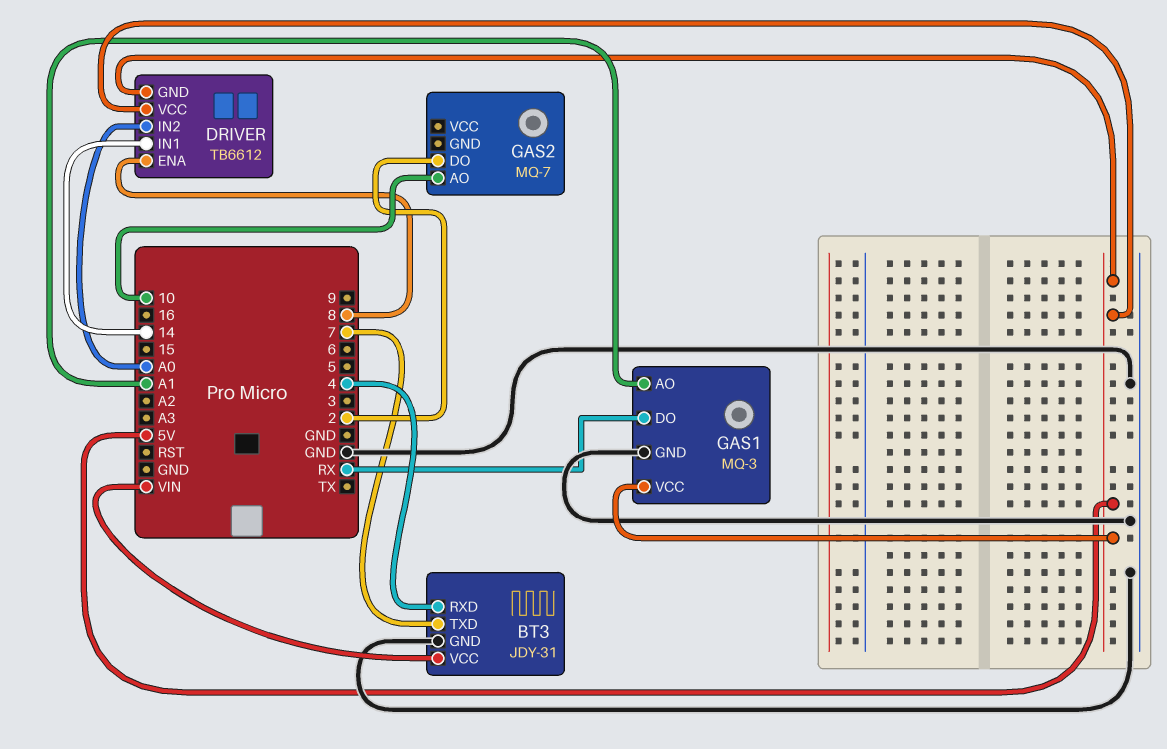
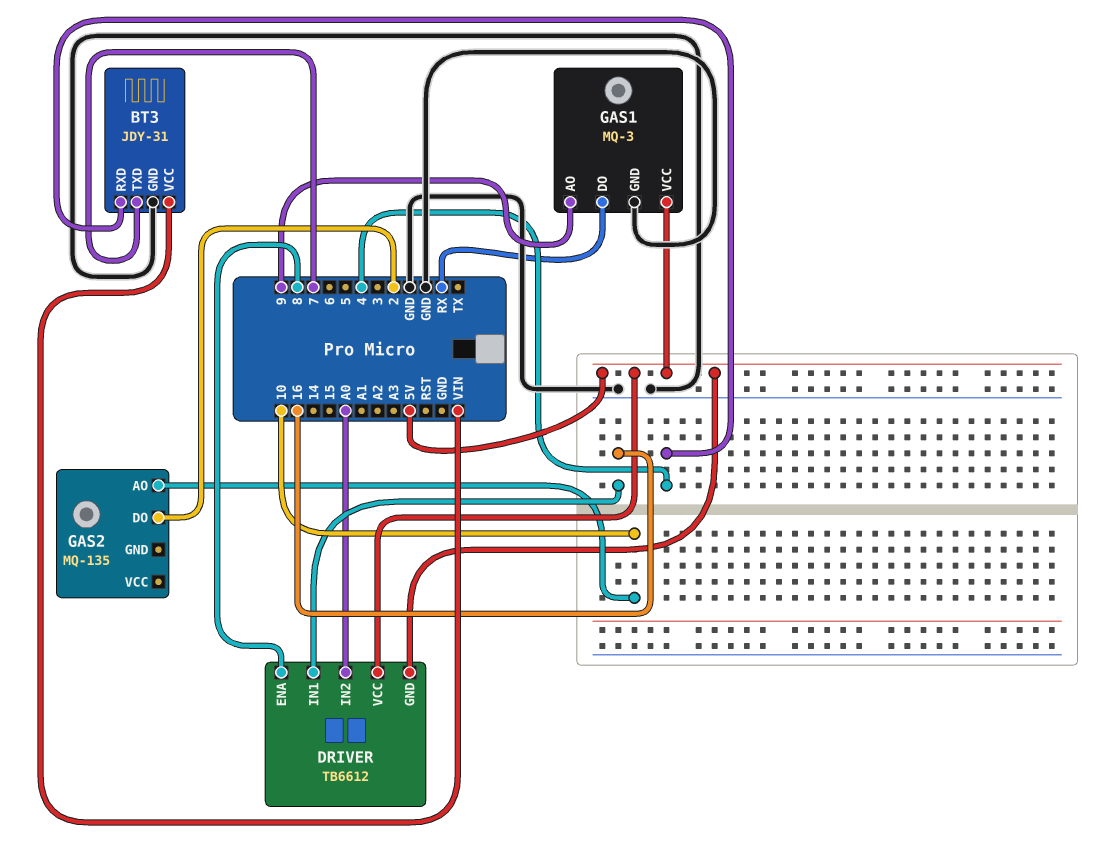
DRIVER pin IN1: 14 -> 16
GAS1 pin AO: A1 -> 9
GAS2: MQ-7 -> MQ-135

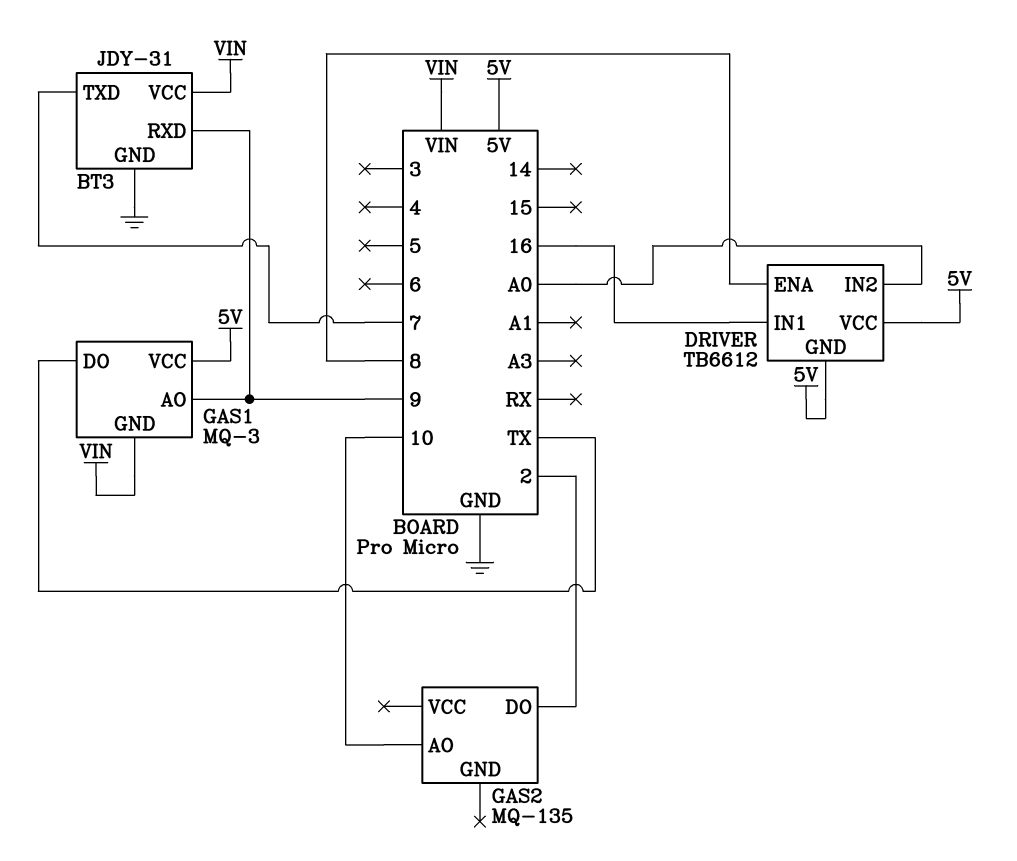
BT3 pin RXD: 4 -> 9
GAS1 pin DO: RX -> TX
GAS1 pin GND: GND -> VIN

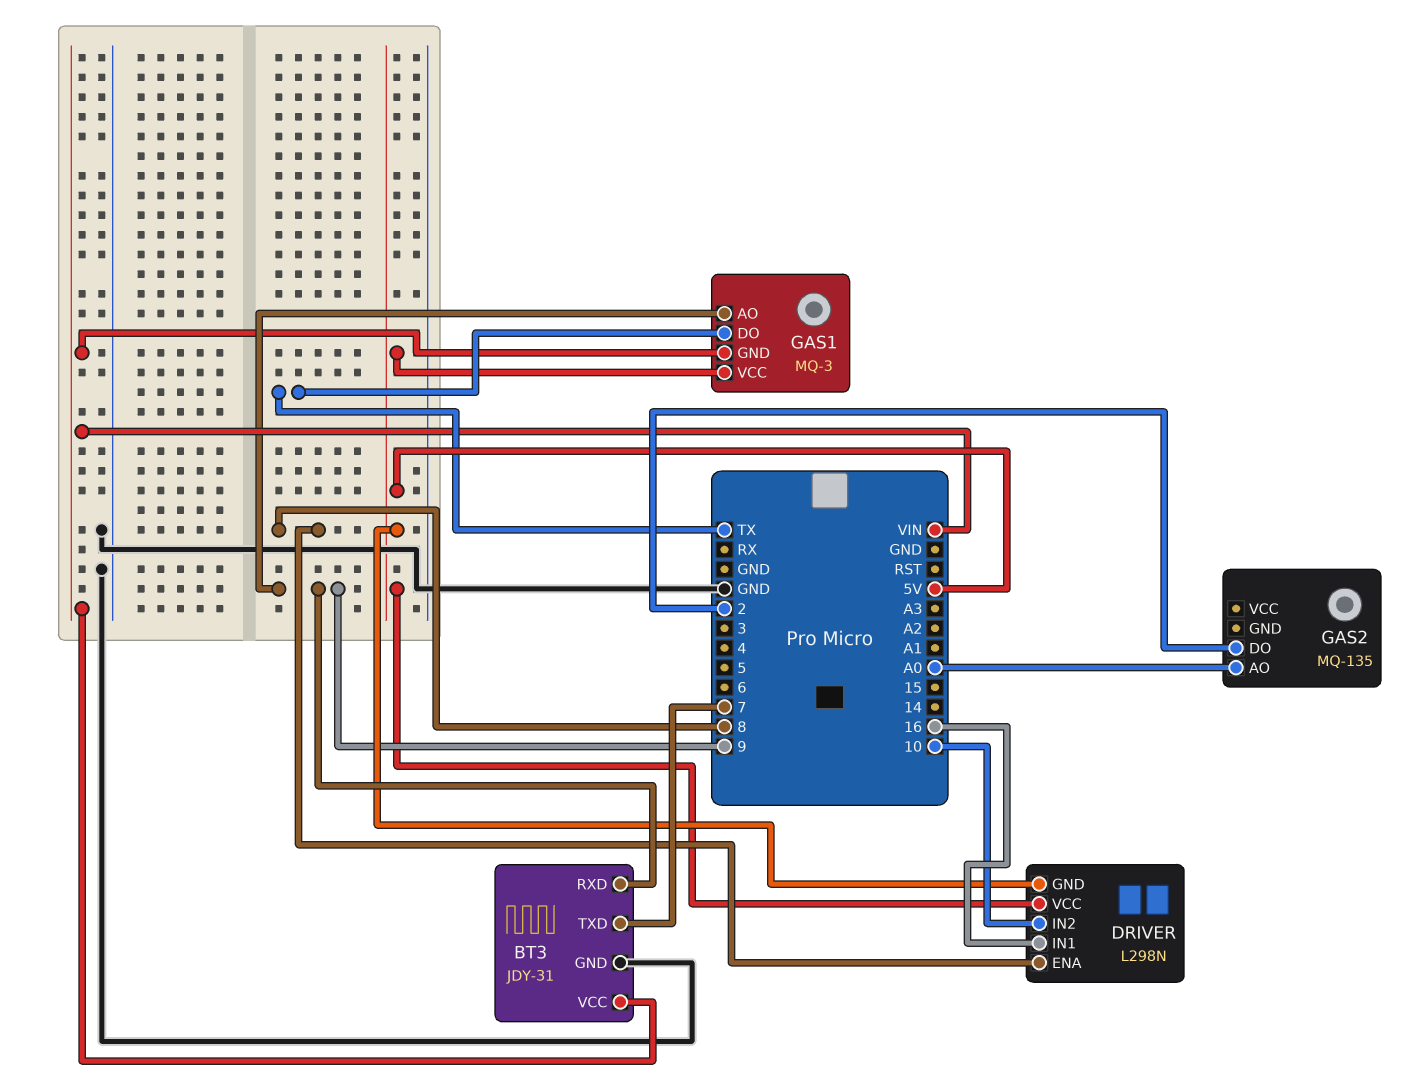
DRIVER: TB6612 -> L298N
DRIVER pin IN2: A0 -> 10
GAS2 pin AO: 10 -> A0

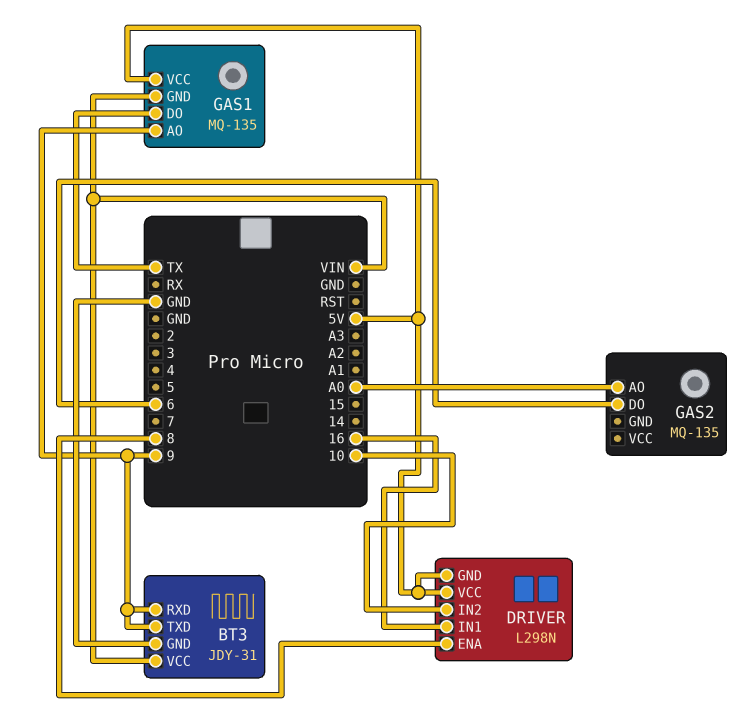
BT3 pin TXD: 7 -> 9
GAS1: MQ-3 -> MQ-135
GAS2 pin DO: 2 -> 6

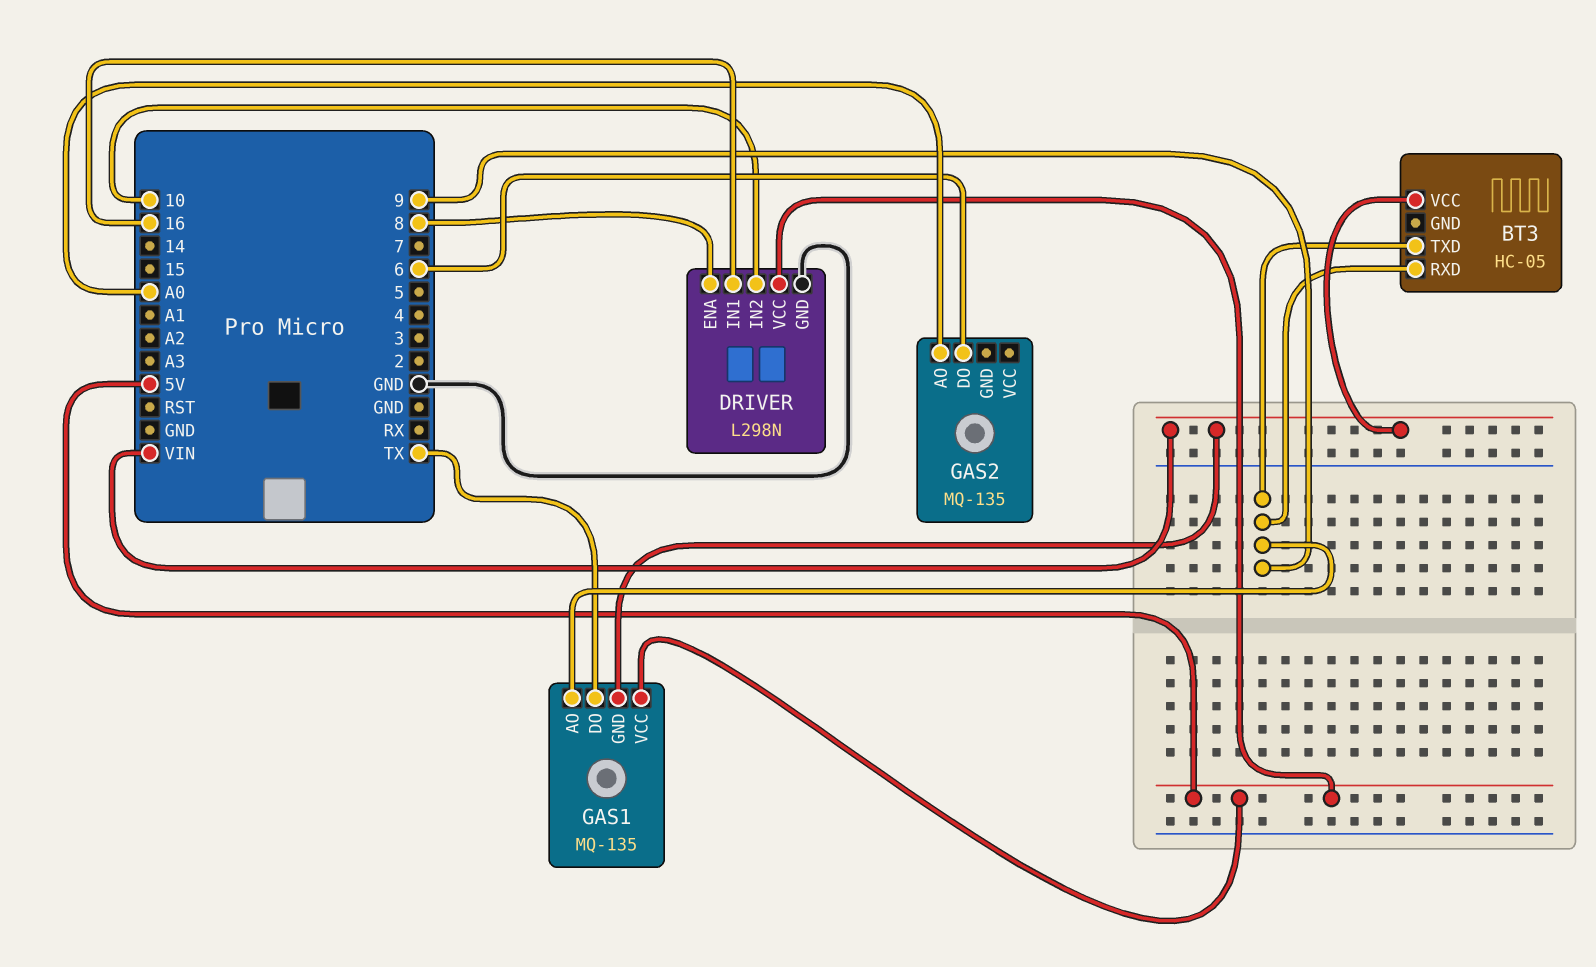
BT3: JDY-31 -> HC-05
BT3 pin GND: GND -> none
DRIVER pin GND: 5V -> GND

